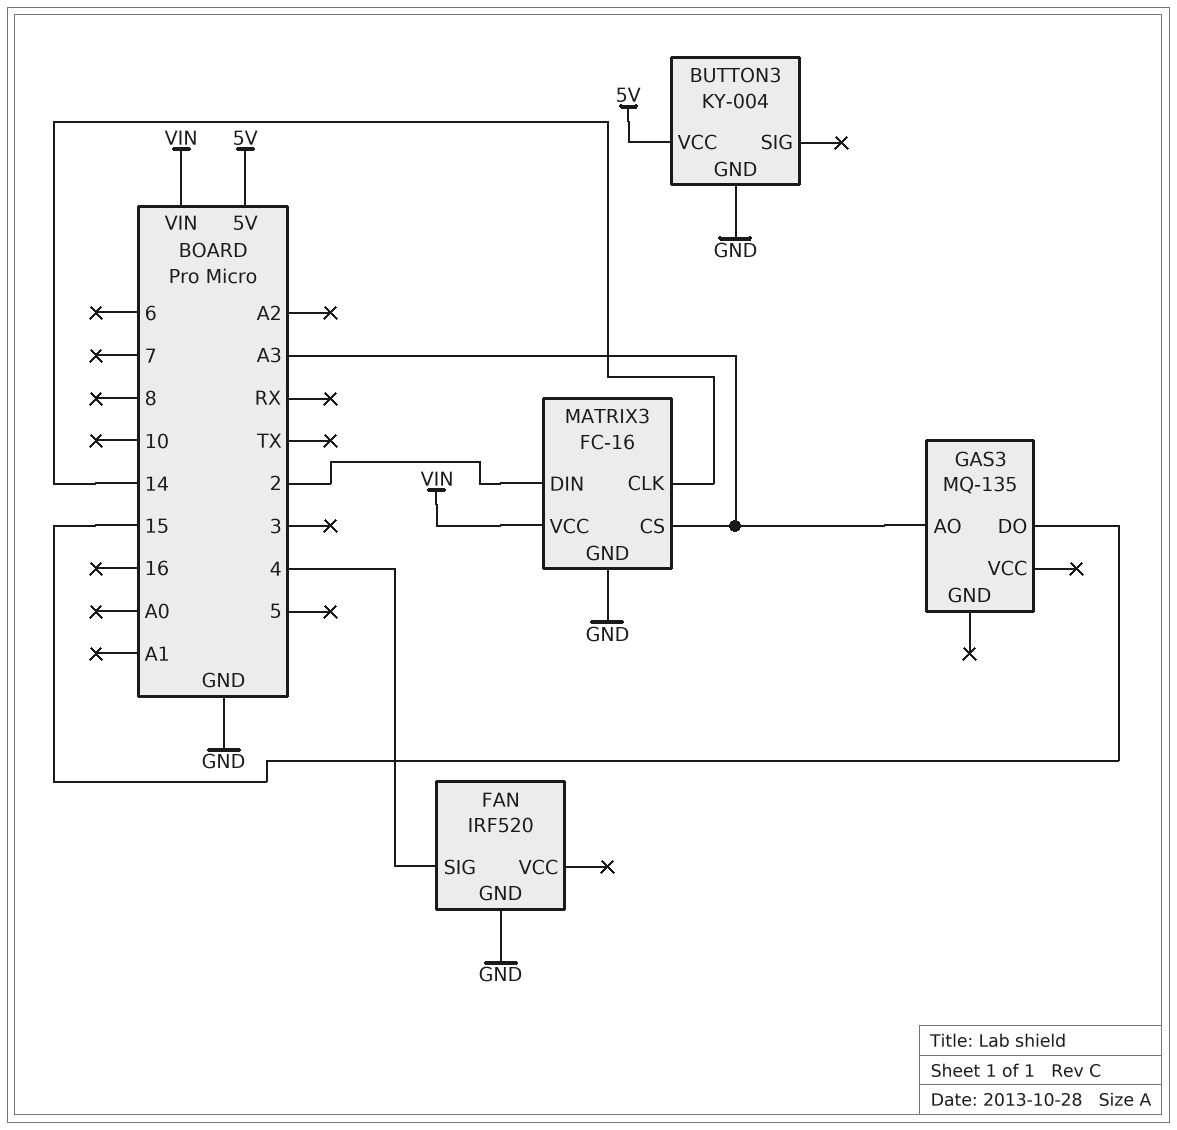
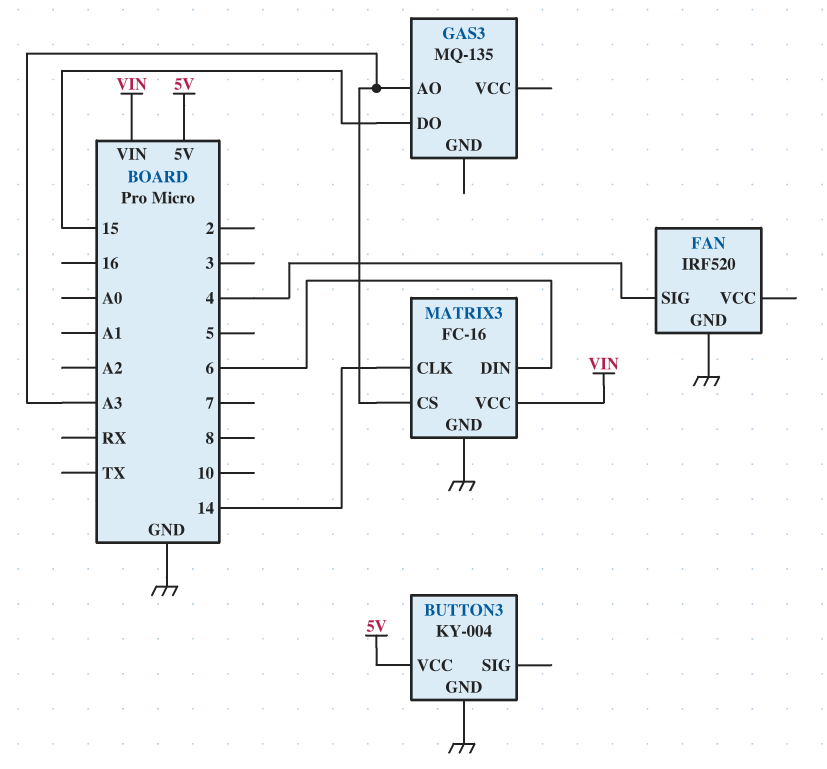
MATRIX3 pin DIN: 2 -> 6

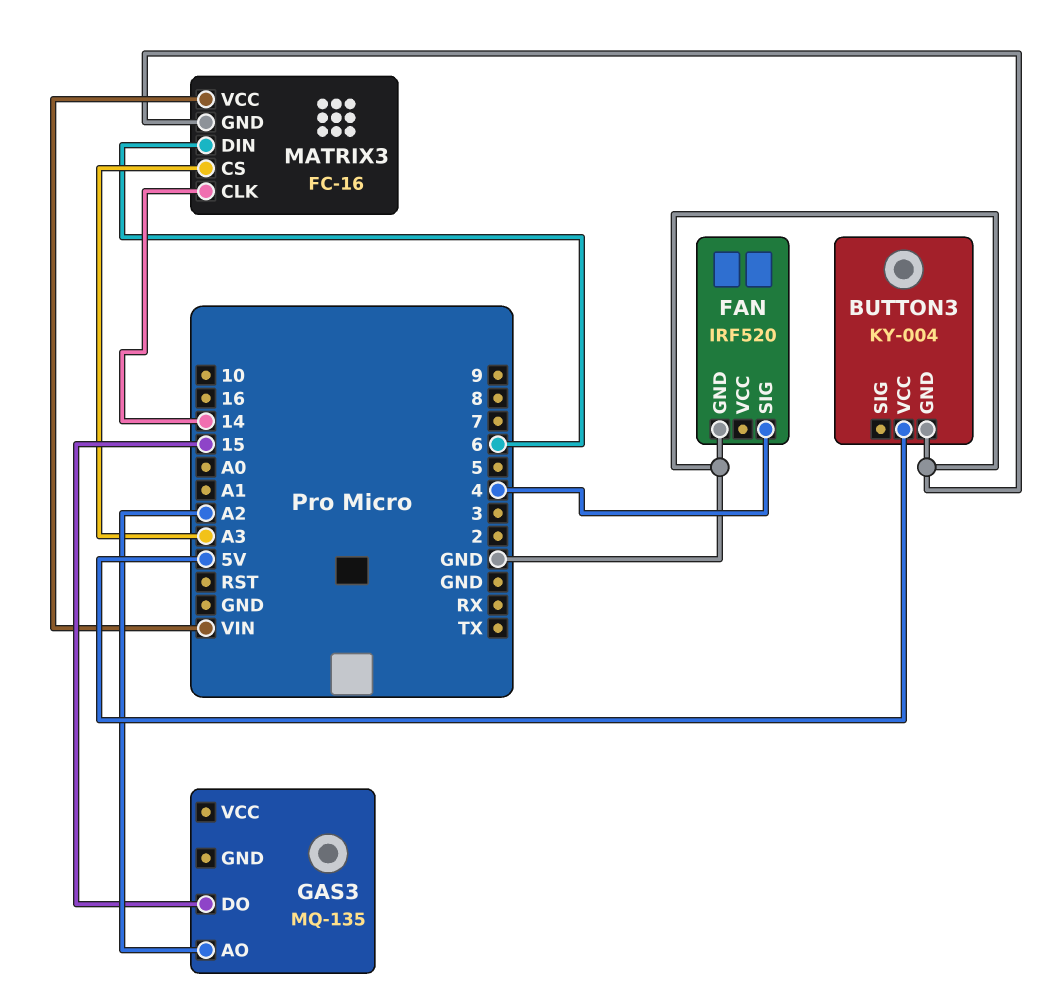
GAS3 pin AO: A3 -> A2

